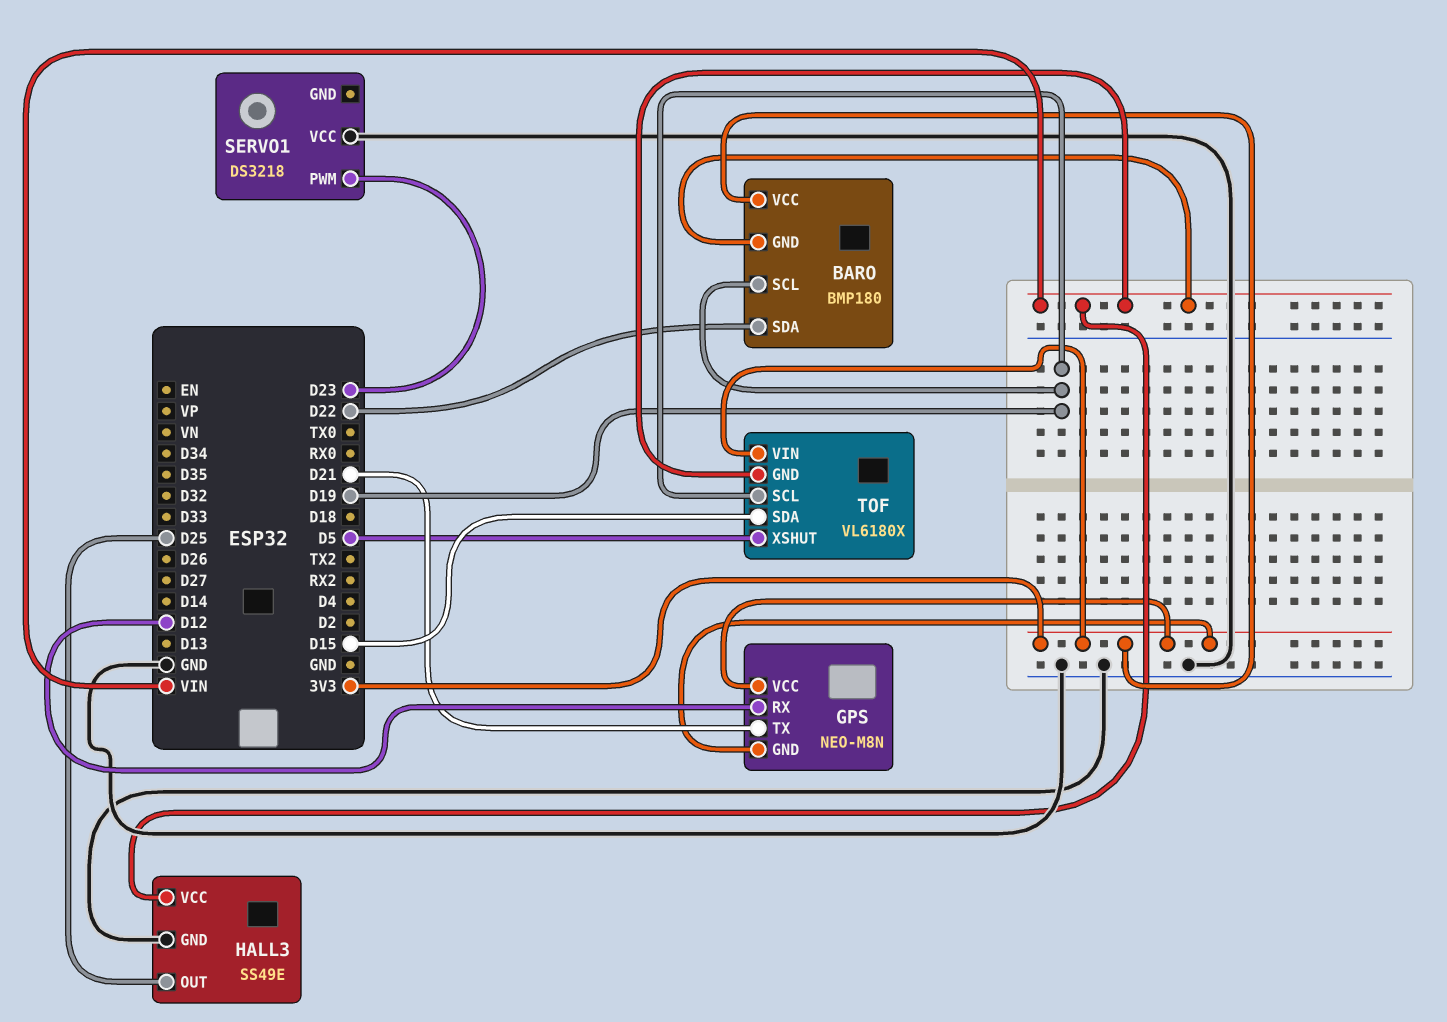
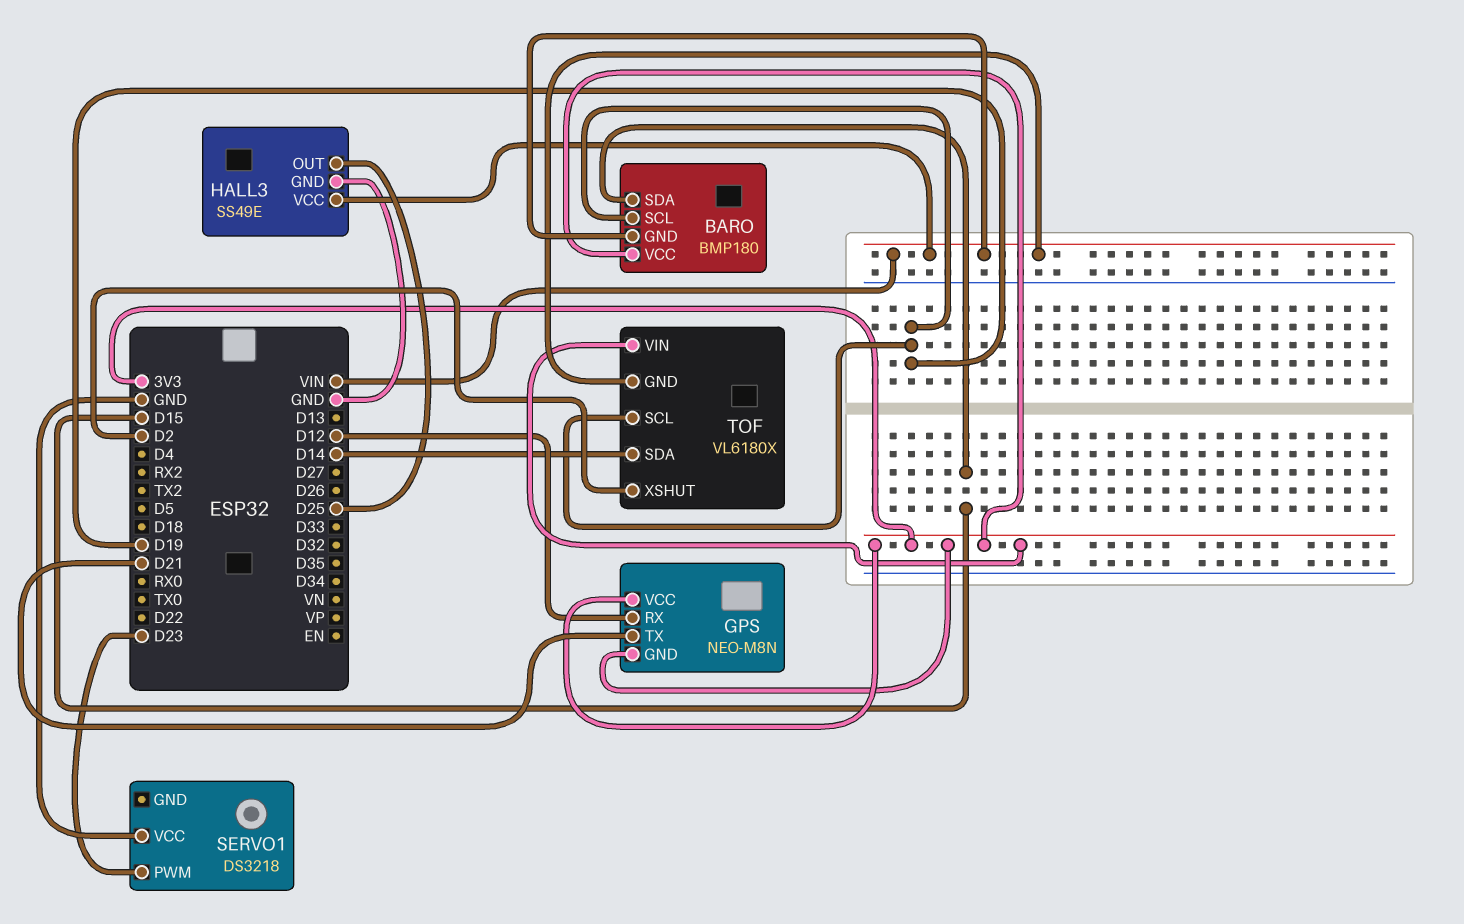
BARO pin SDA: D22 -> D15
TOF pin SDA: D15 -> D14
TOF pin XSHUT: D5 -> D2

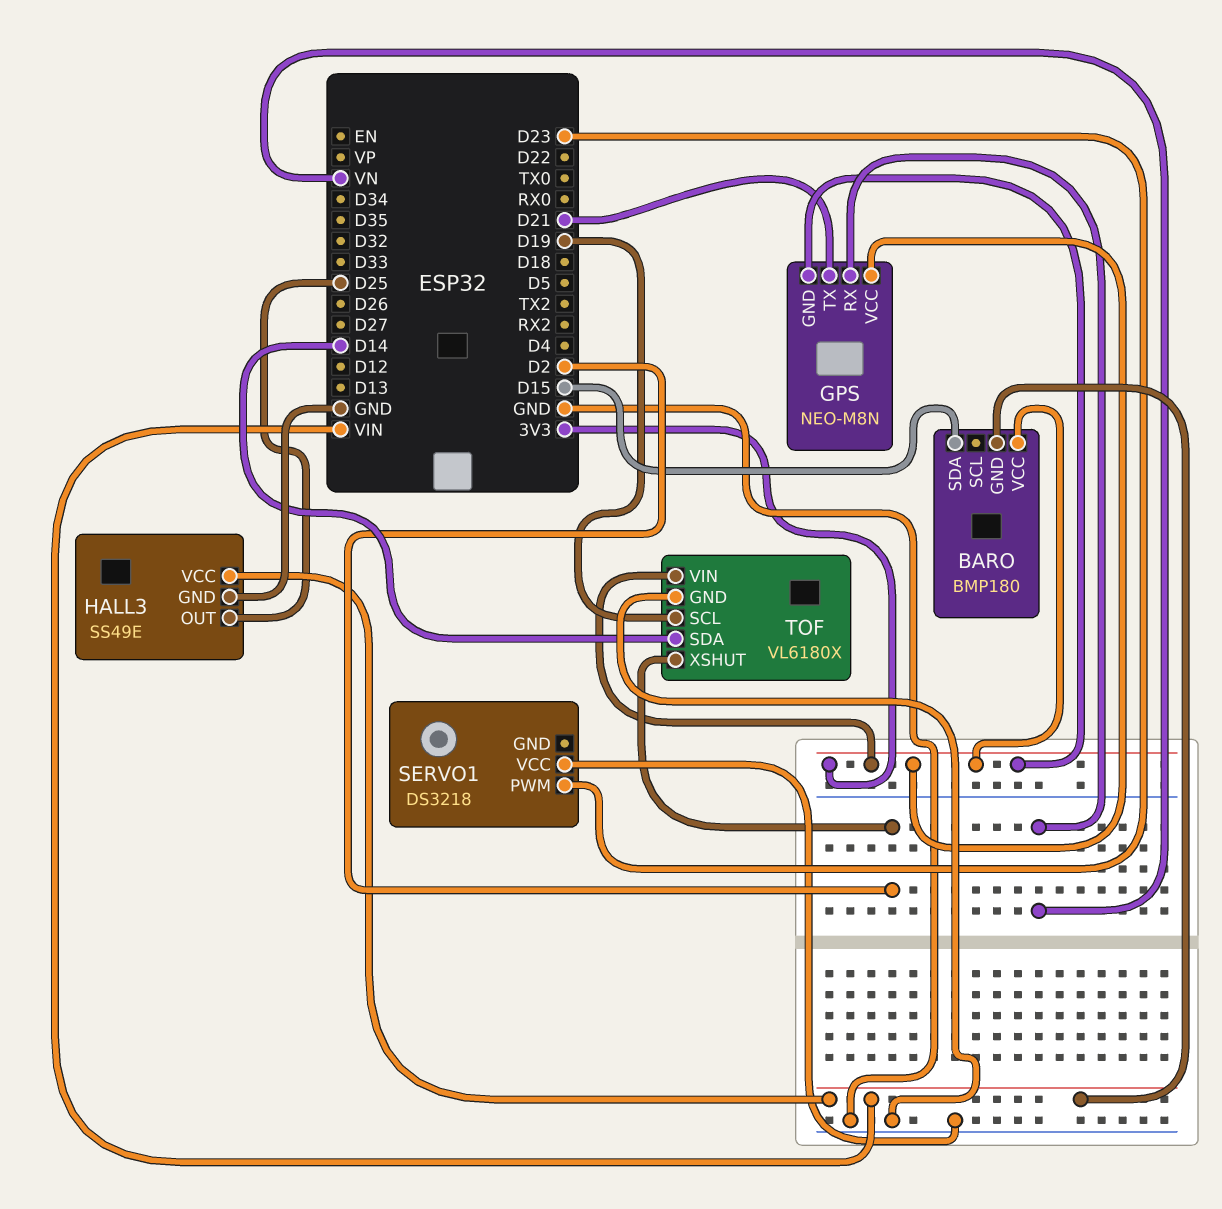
BARO pin SCL: D19 -> none
GPS pin RX: D12 -> VN
TOF pin GND: VIN -> GND

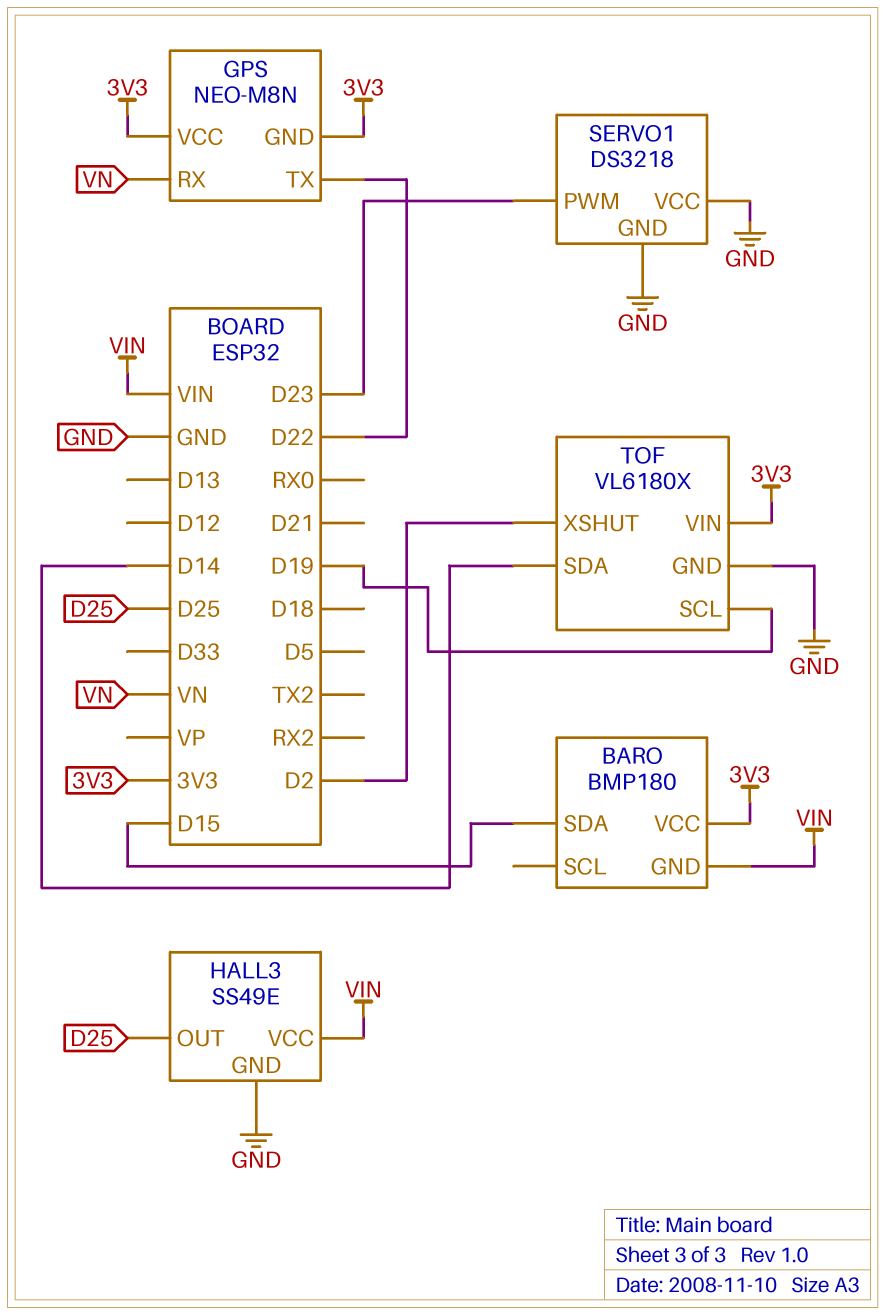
GPS pin TX: D21 -> D22
SERVO1 pin GND: none -> GND

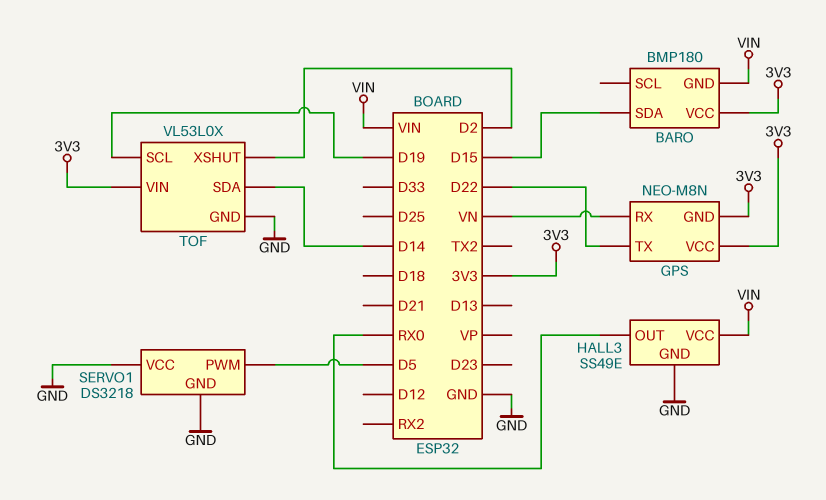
HALL3 pin OUT: D25 -> RX0
SERVO1 pin PWM: D23 -> D5
TOF: VL6180X -> VL53L0X

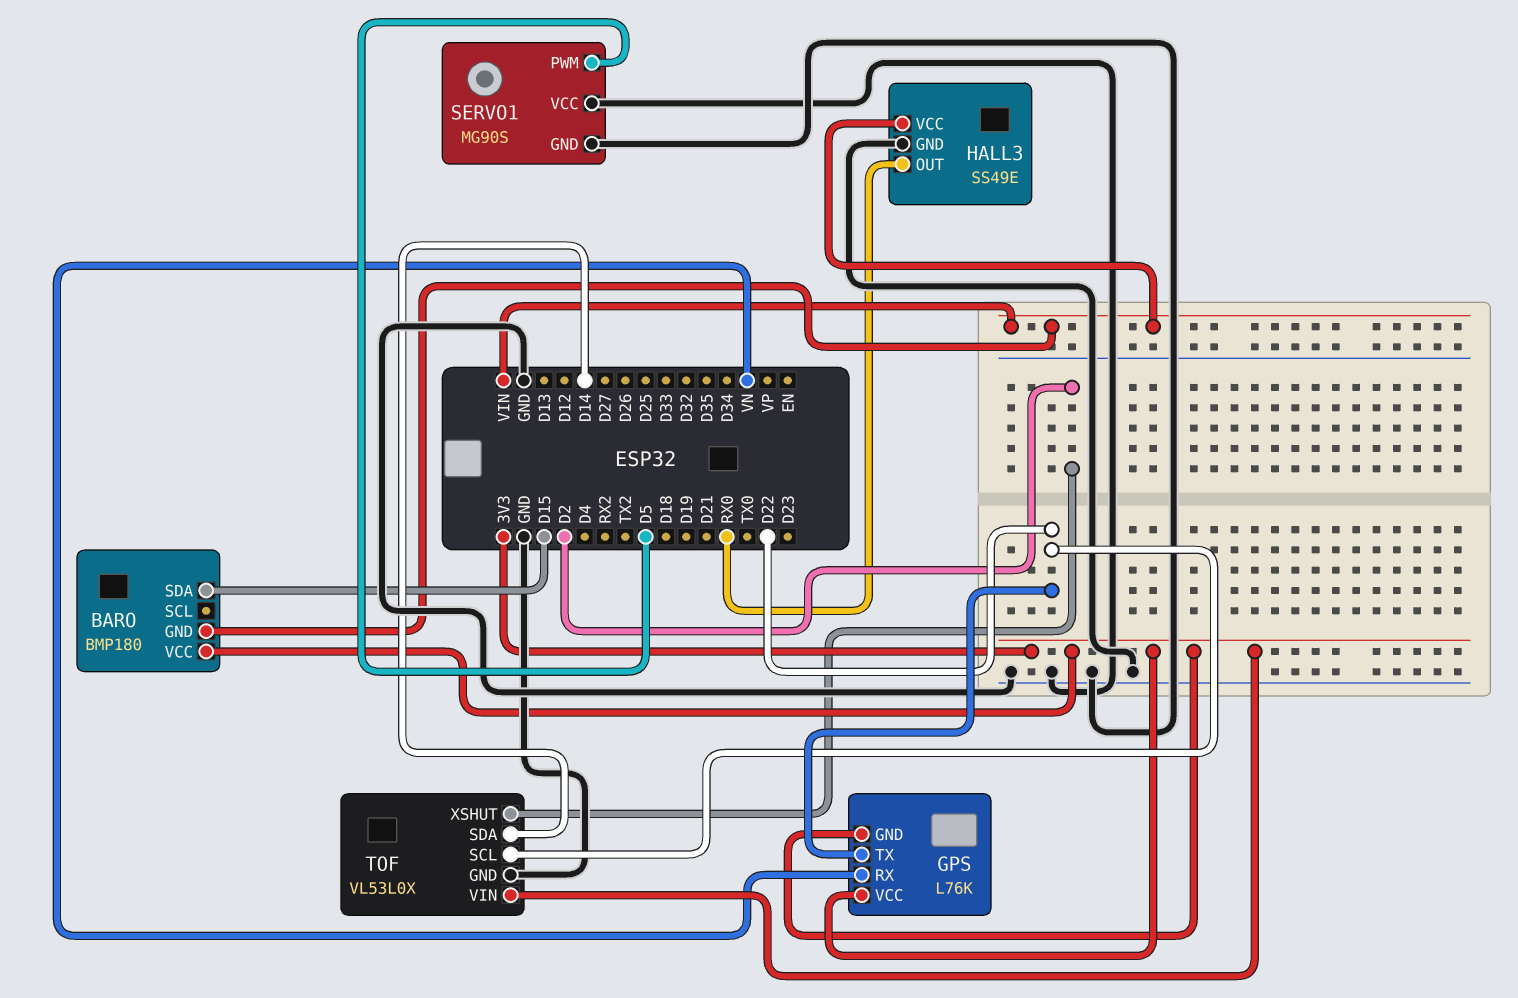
GPS: NEO-M8N -> L76K
SERVO1: DS3218 -> MG90S
TOF pin SCL: D19 -> D22

